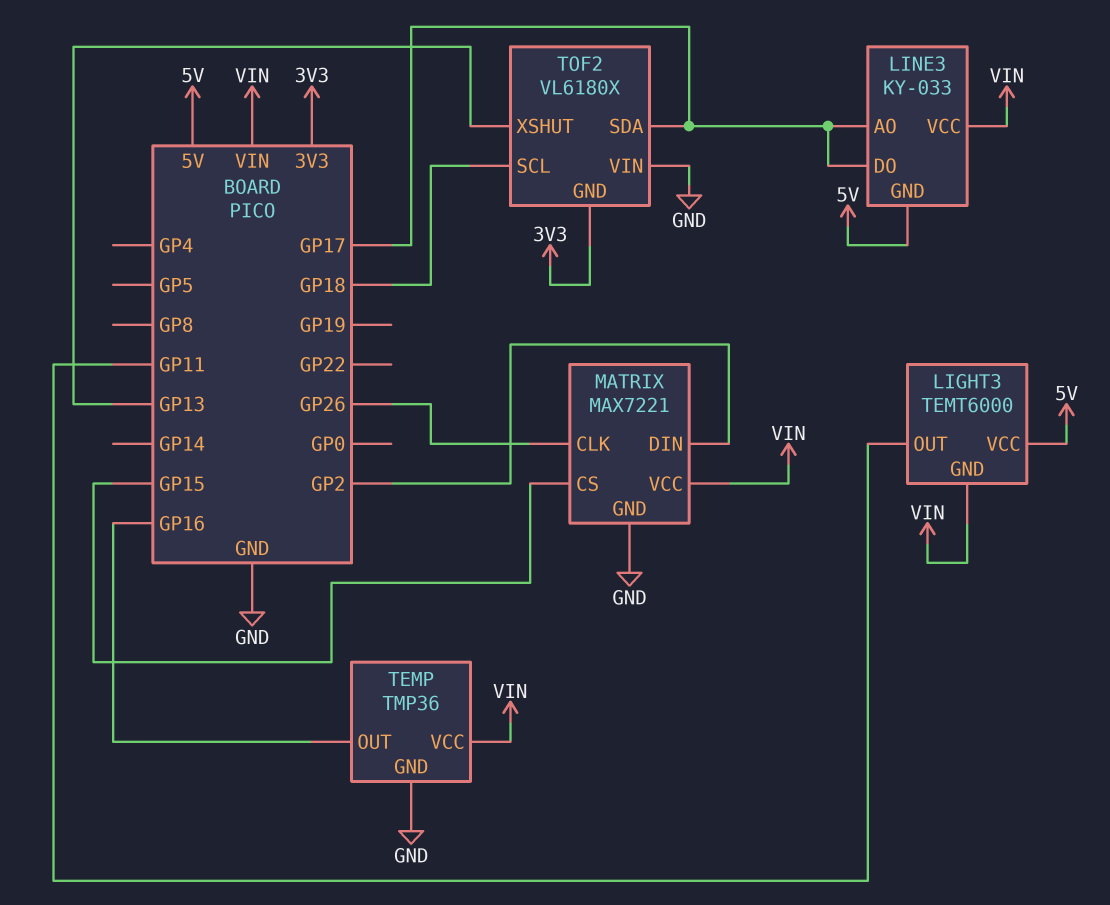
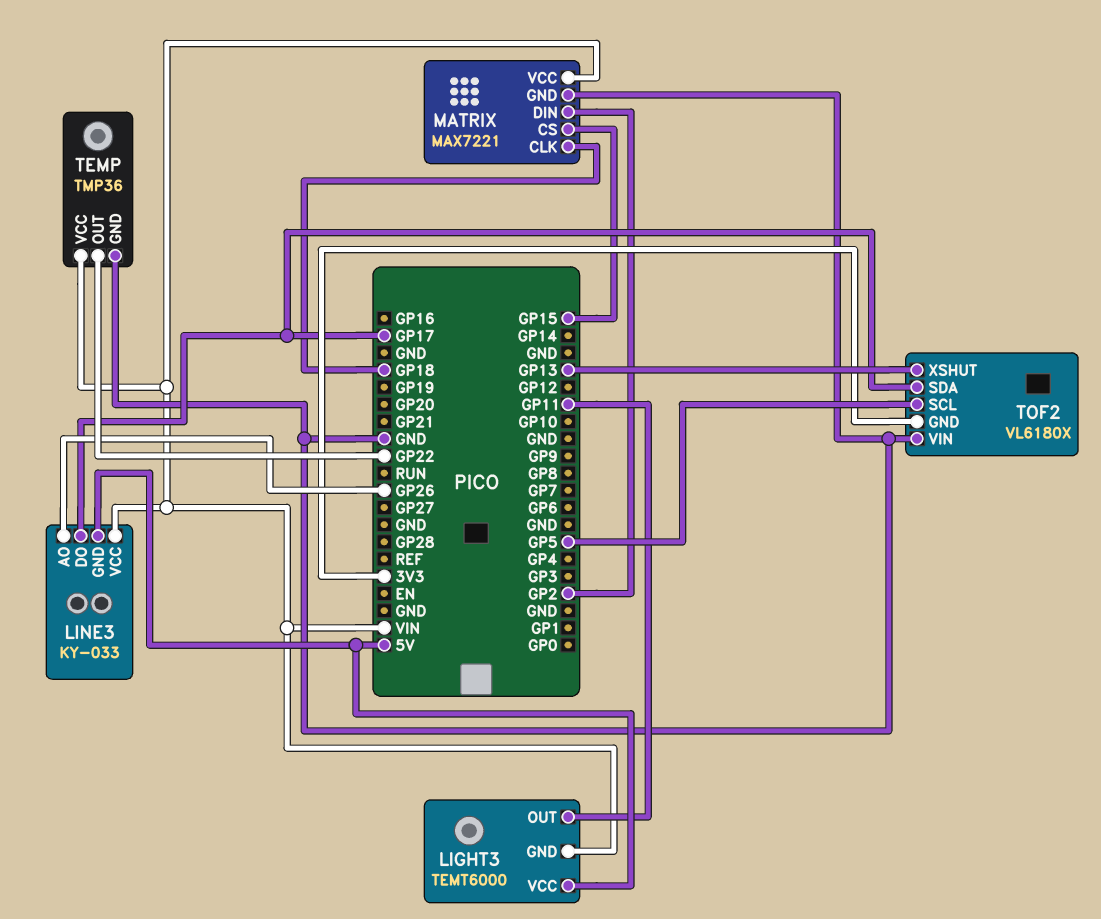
LINE3 pin AO: GP17 -> GP26
MATRIX pin CLK: GP26 -> GP18
TEMP pin OUT: GP16 -> GP22
TOF2 pin SCL: GP18 -> GP5

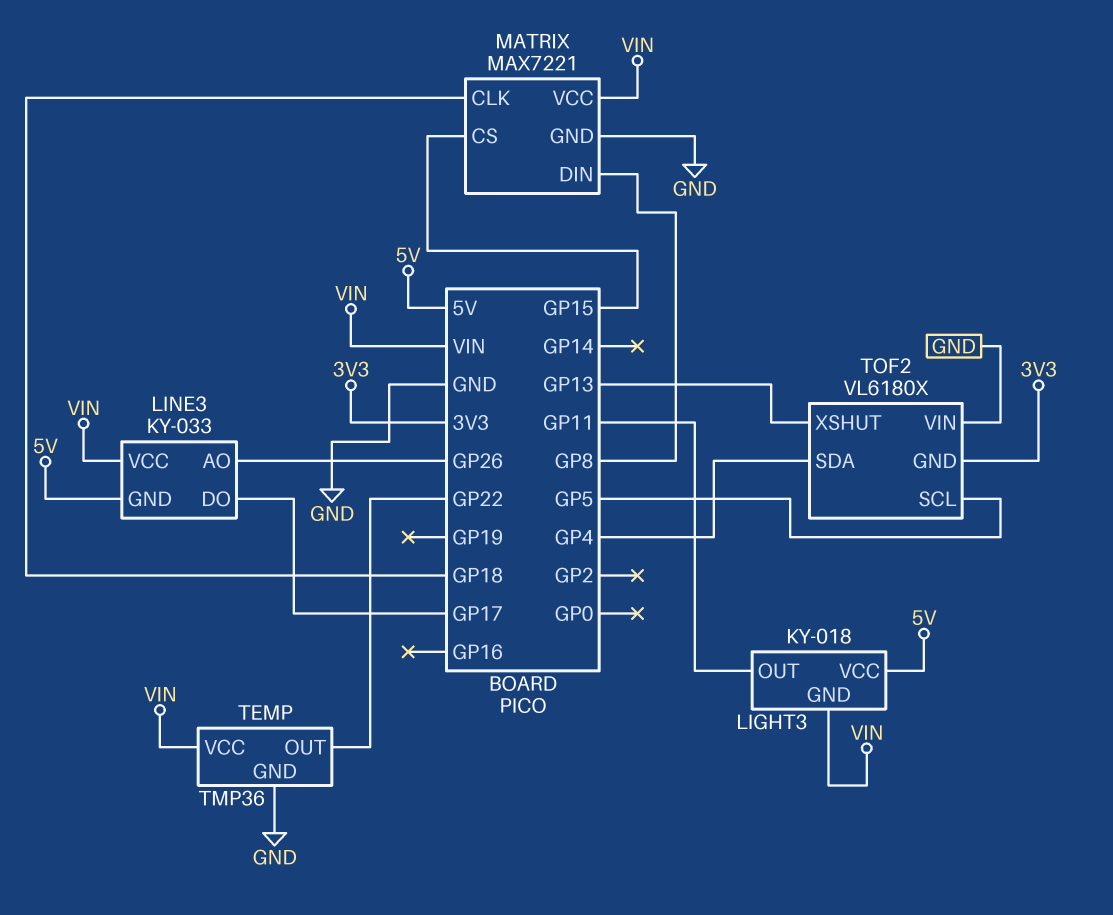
LIGHT3: TEMT6000 -> KY-018
MATRIX pin DIN: GP2 -> GP8
TOF2 pin SDA: GP17 -> GP4

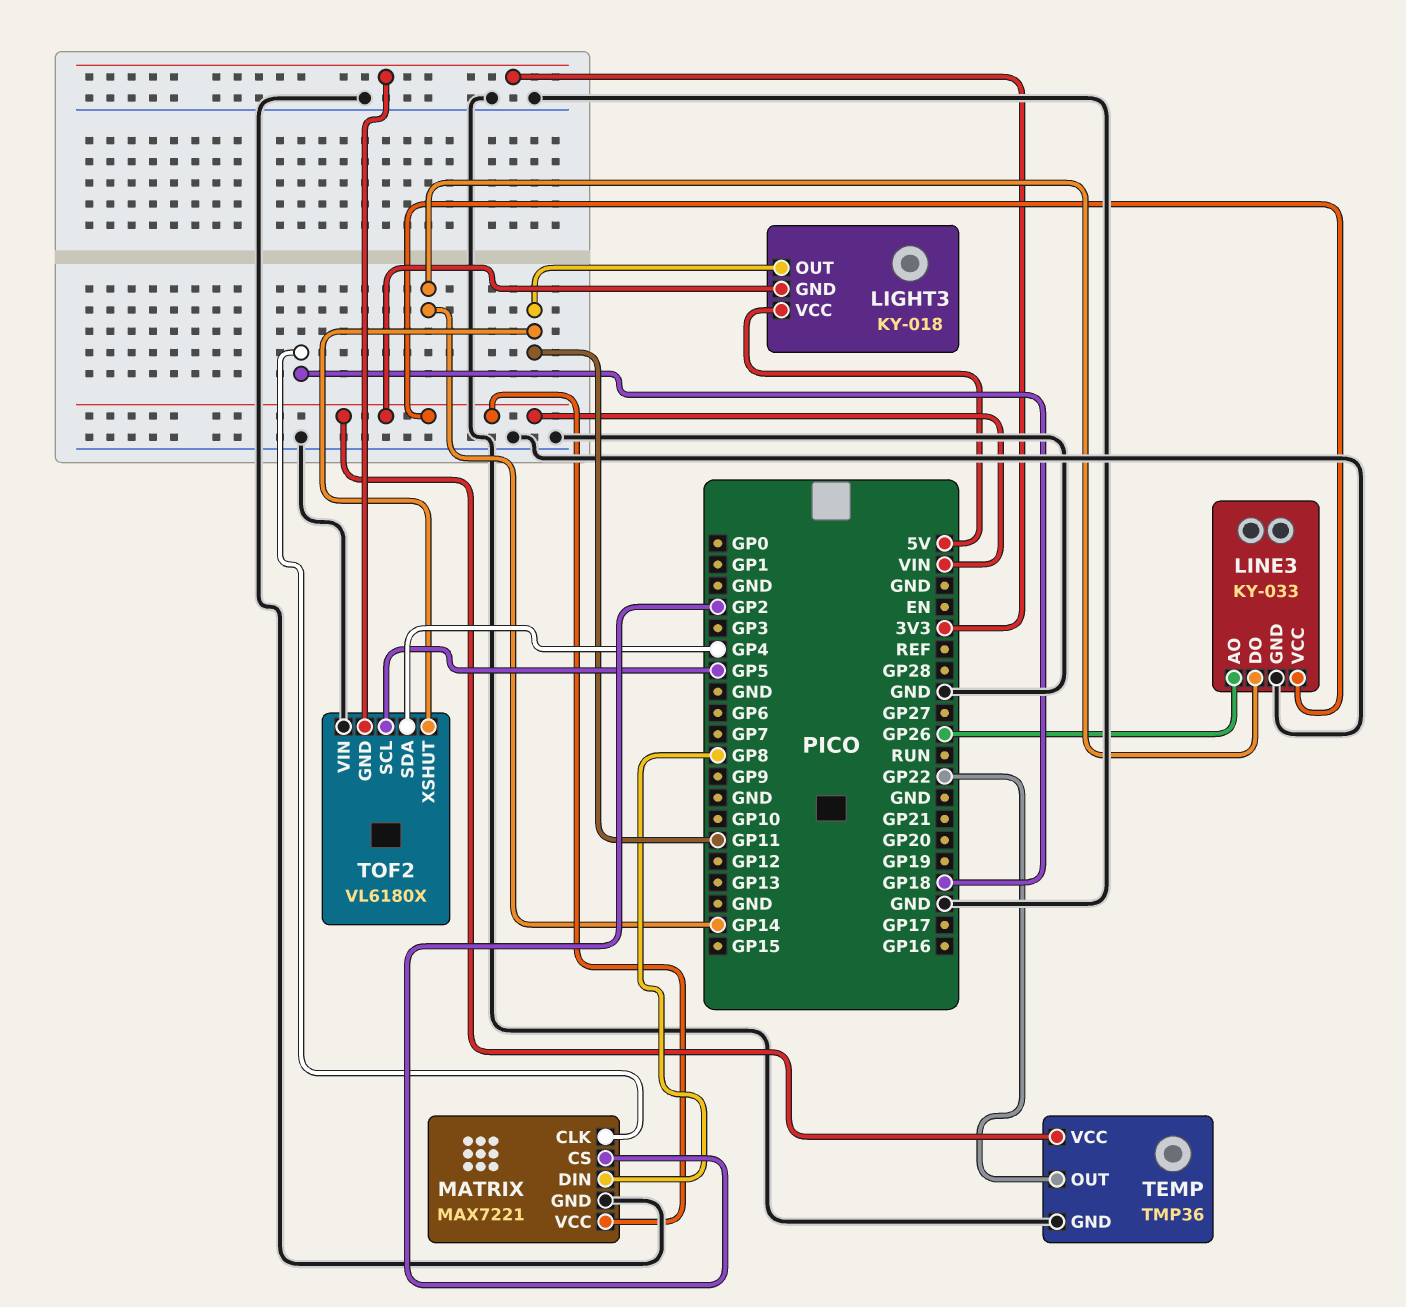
LINE3 pin DO: GP17 -> GP14
LINE3 pin GND: 5V -> GND
MATRIX pin CS: GP15 -> GP2
TOF2 pin XSHUT: GP13 -> GP11

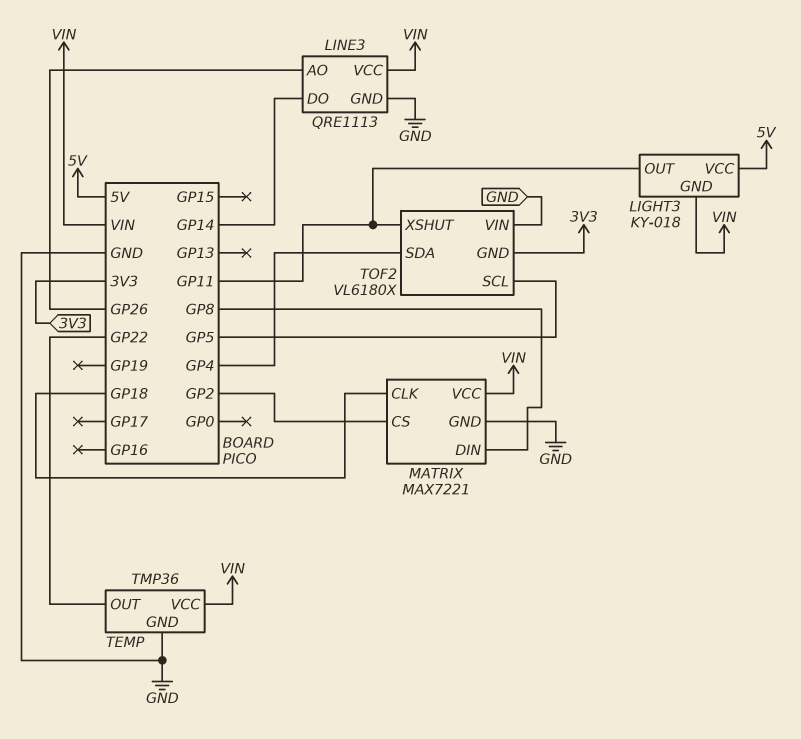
LINE3: KY-033 -> QRE1113

